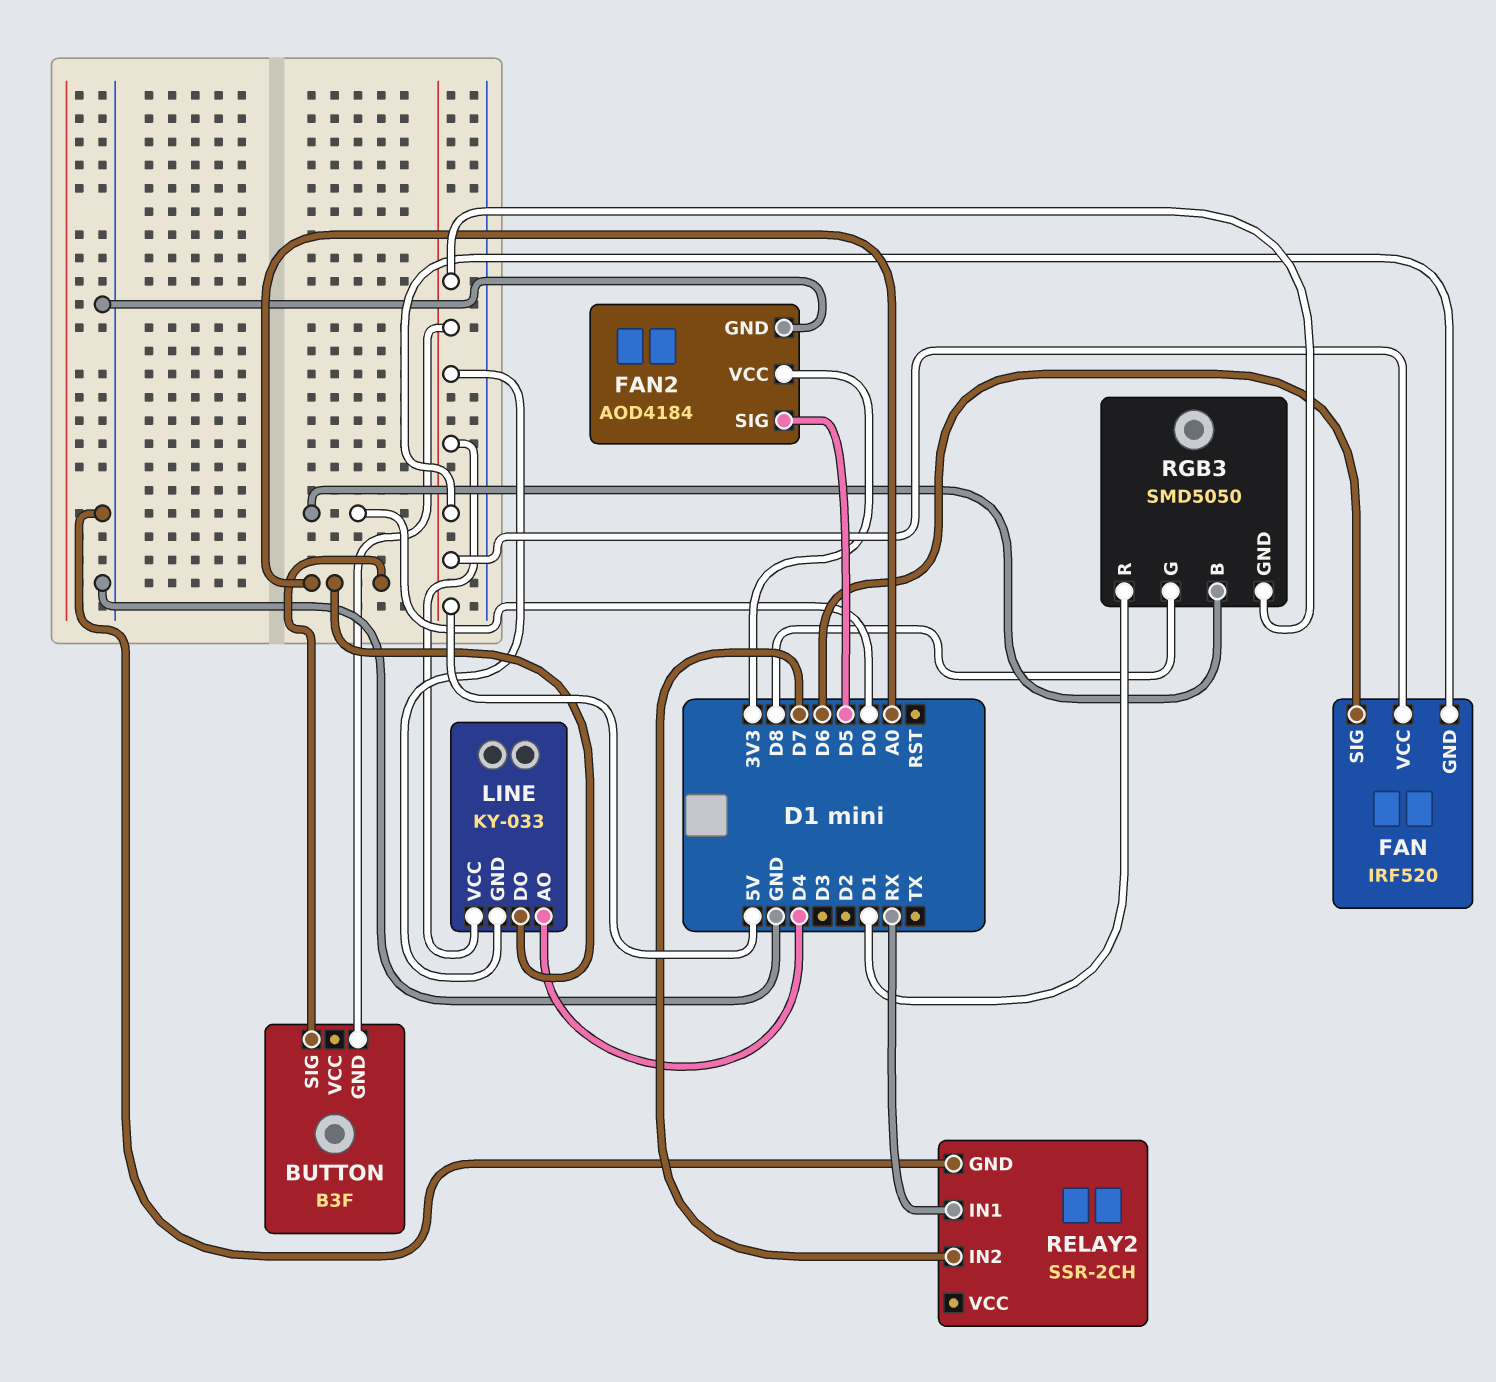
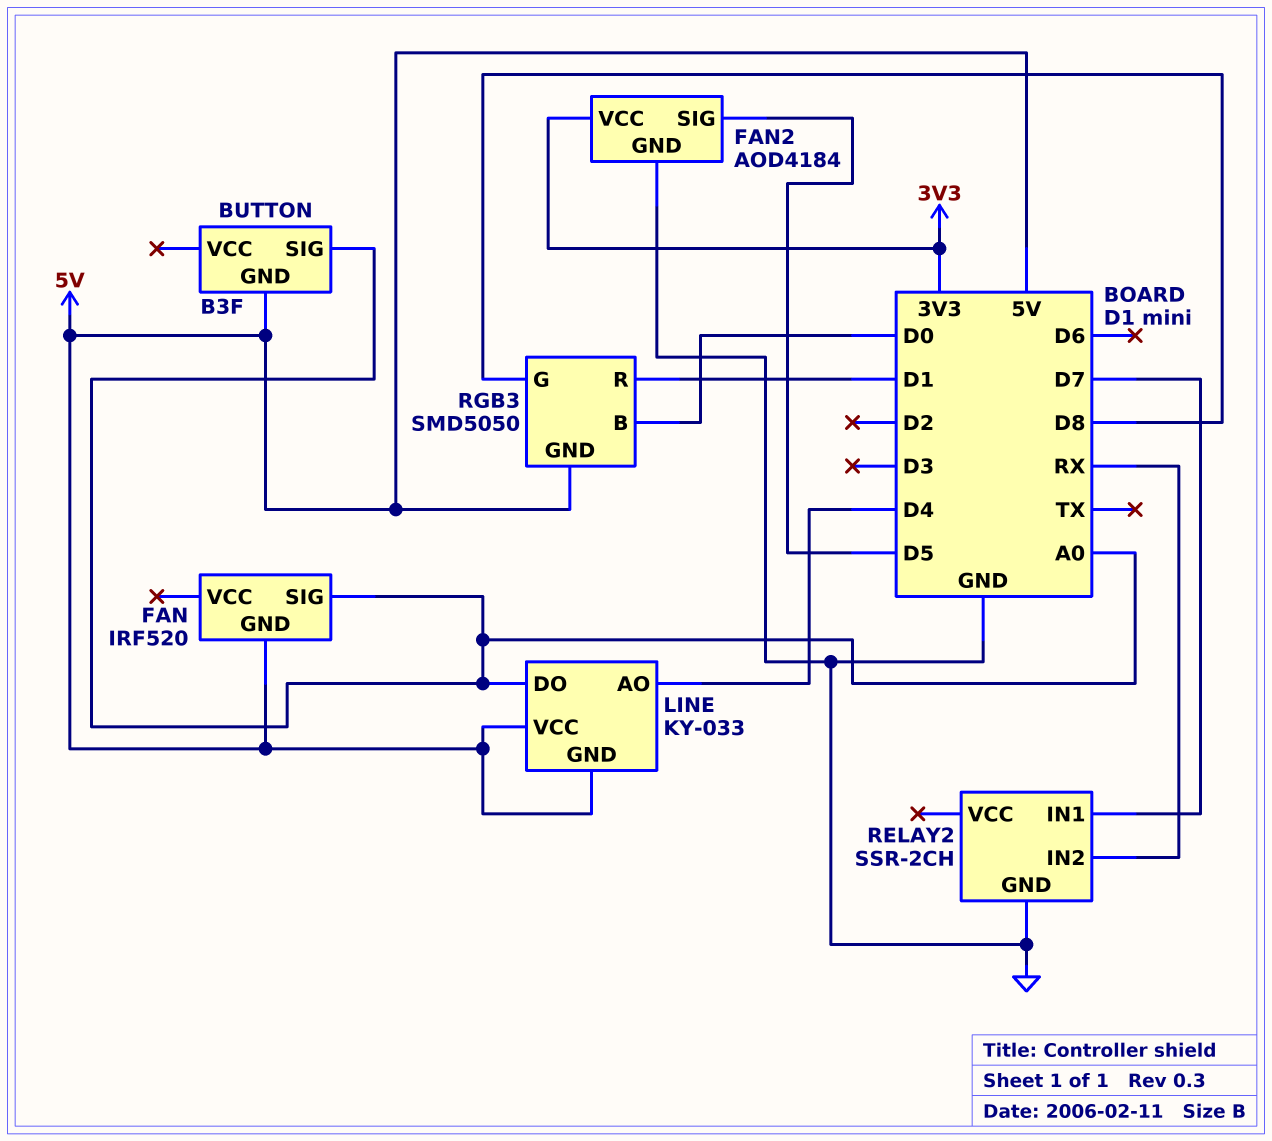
FAN pin SIG: D6 -> A0
FAN pin VCC: 5V -> none
RELAY2 pin IN1: RX -> D7
RELAY2 pin IN2: D7 -> RX

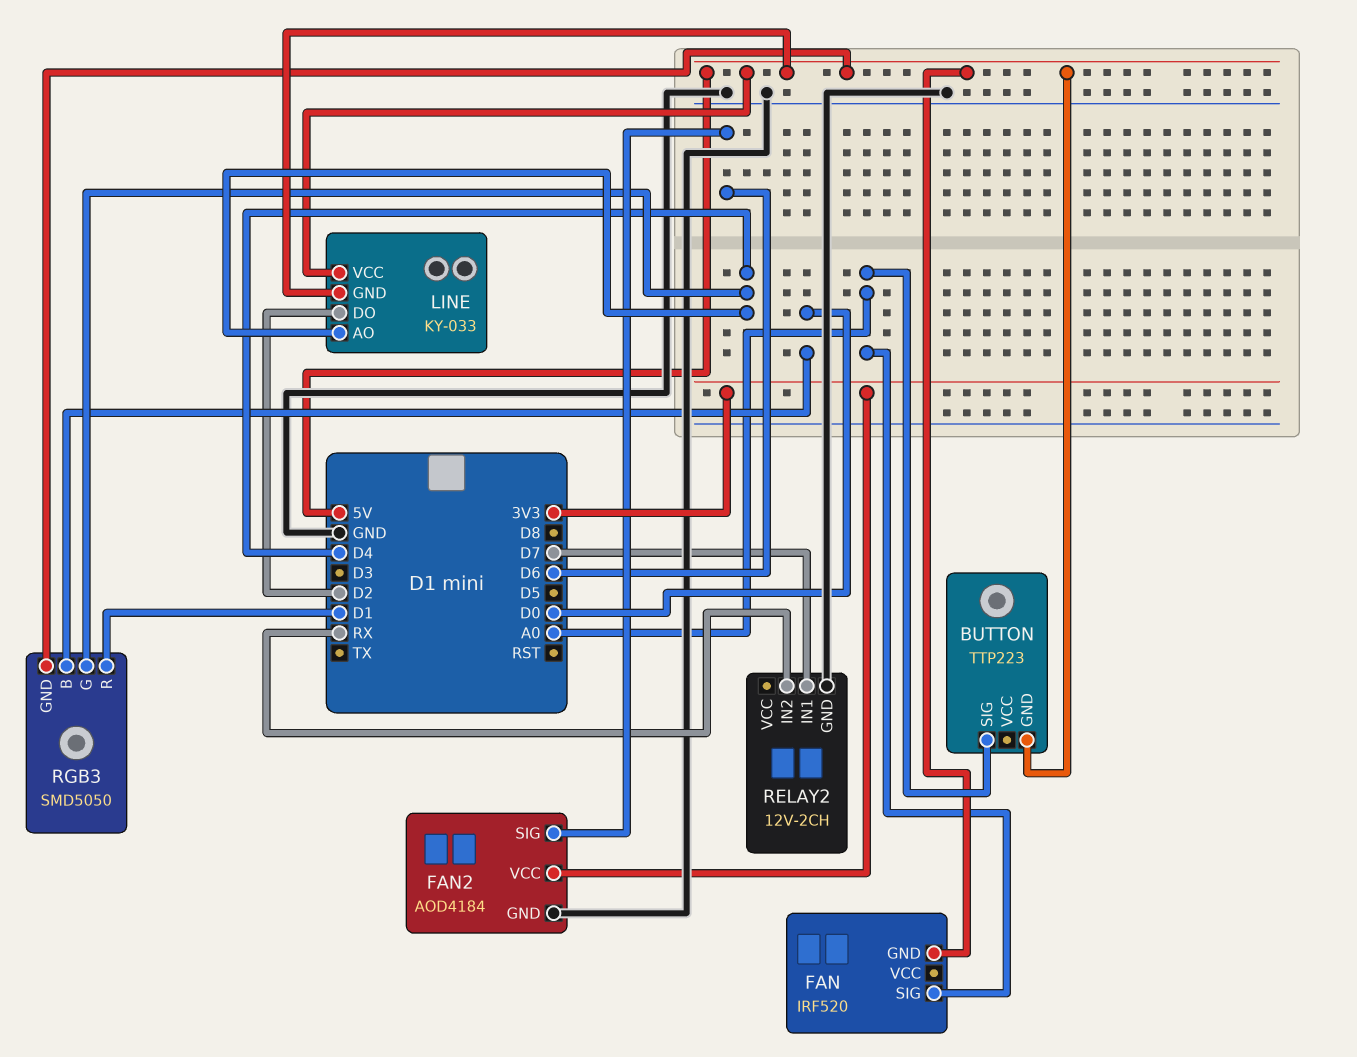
BUTTON: B3F -> TTP223
FAN2 pin SIG: D5 -> D6
LINE pin DO: A0 -> D2
RELAY2: SSR-2CH -> 12V-2CH
RGB3 pin G: D8 -> D4

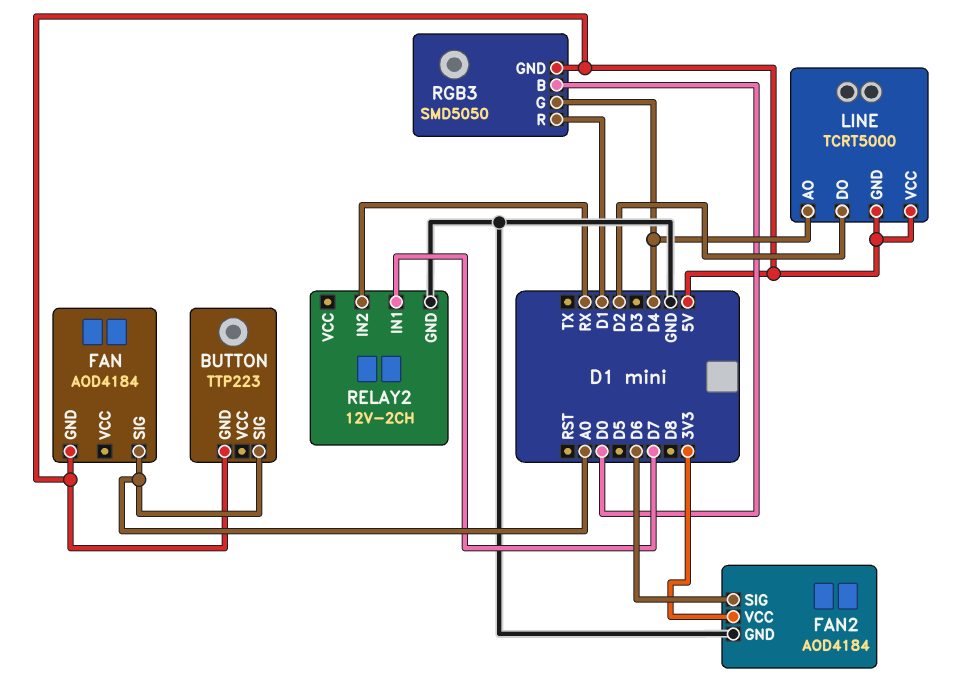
FAN: IRF520 -> AOD4184
LINE: KY-033 -> TCRT5000

